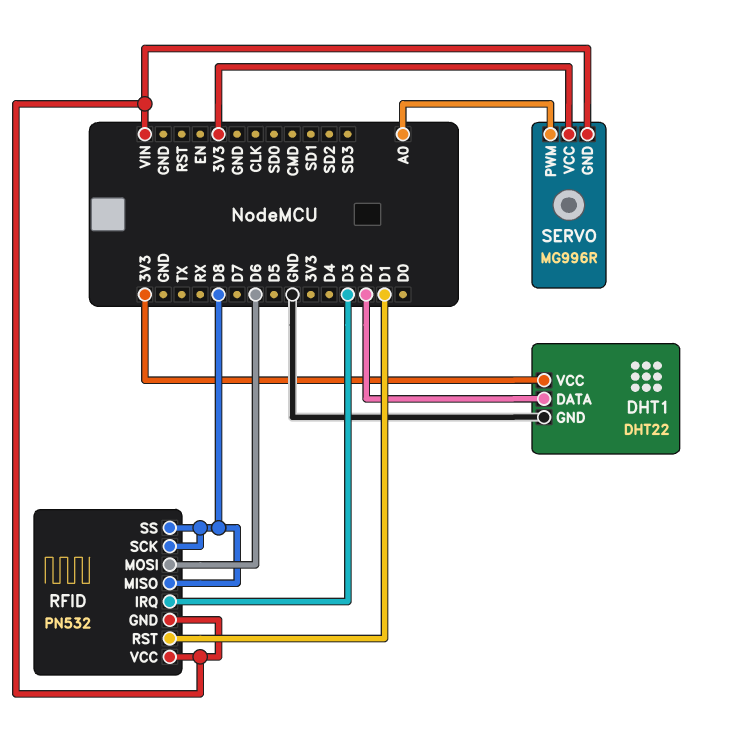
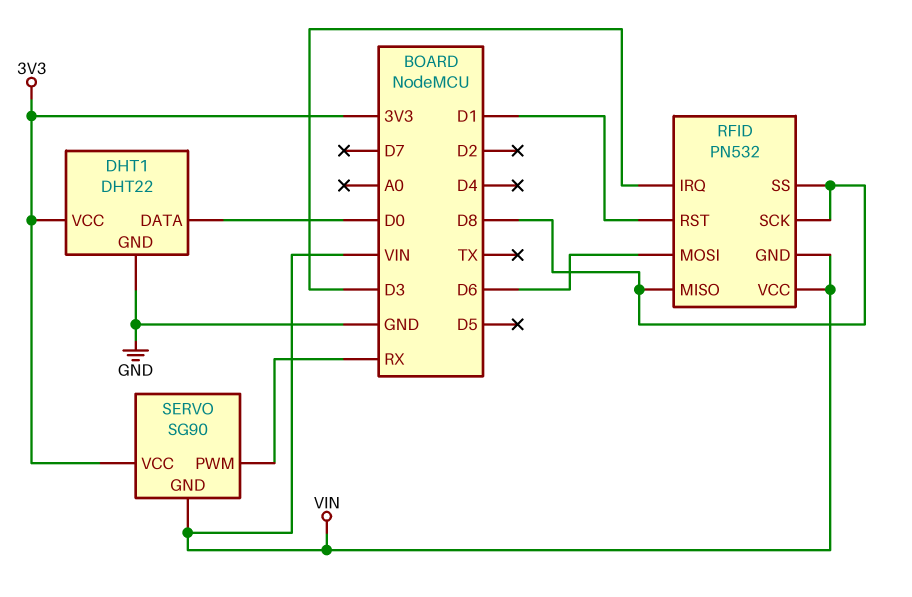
DHT1 pin DATA: D2 -> D0
SERVO: MG996R -> SG90
SERVO pin PWM: A0 -> RX

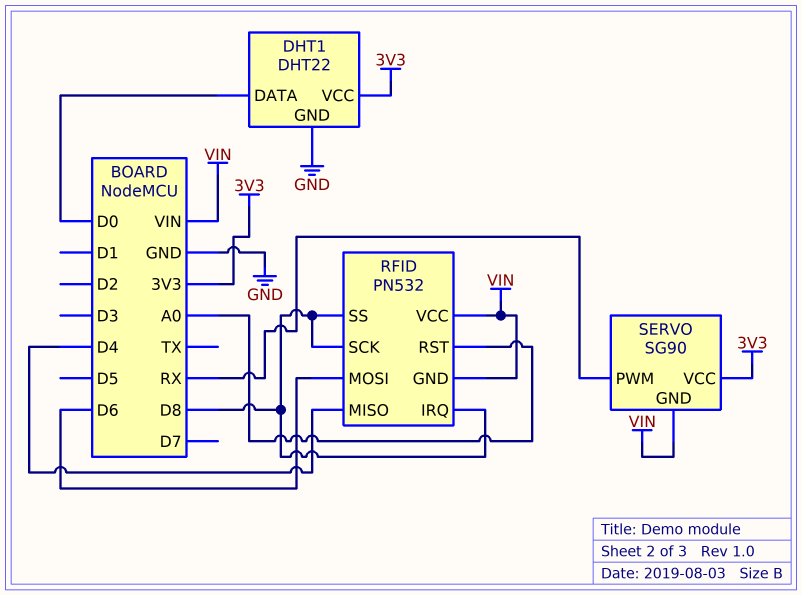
RFID pin IRQ: D3 -> D8
RFID pin MISO: D8 -> D4
RFID pin RST: D1 -> A0

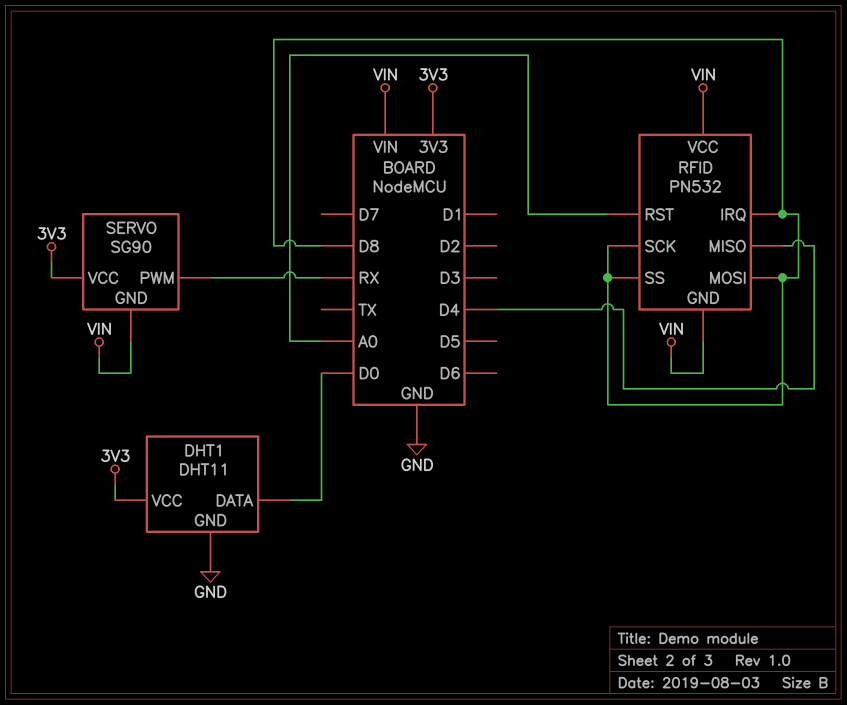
DHT1: DHT22 -> DHT11
RFID pin MOSI: D6 -> D8

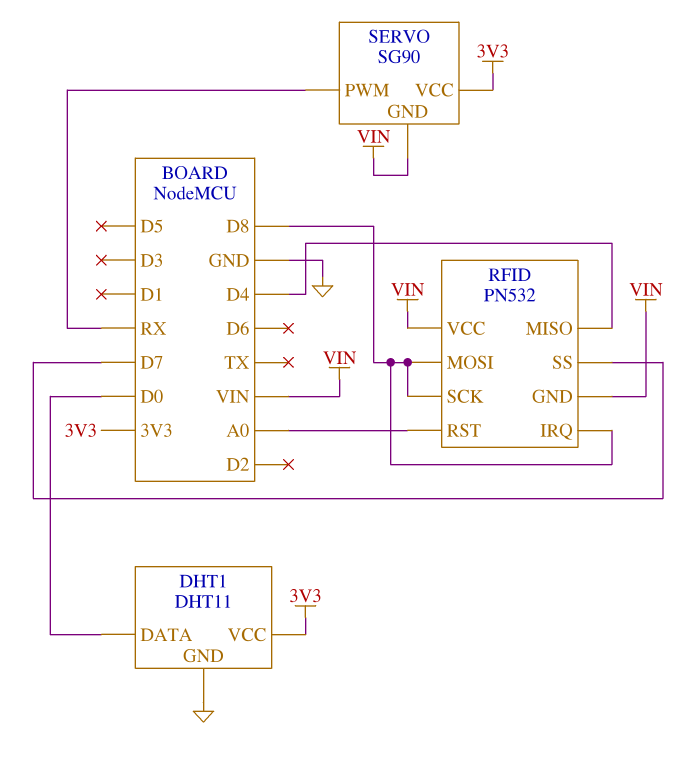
RFID pin SS: D8 -> D7

